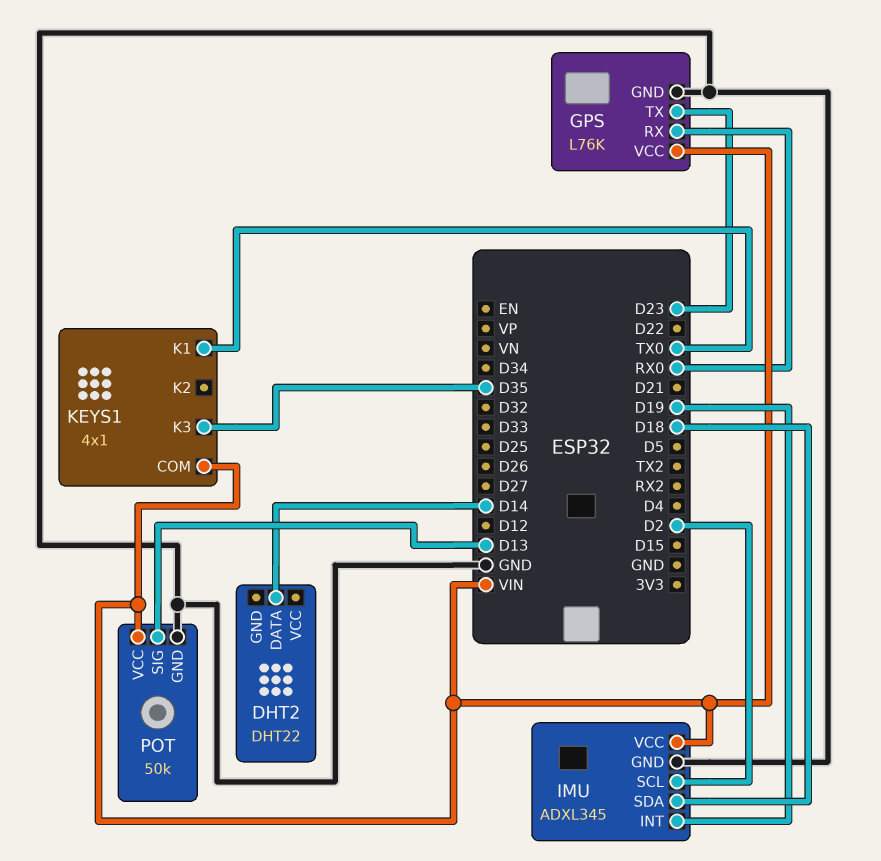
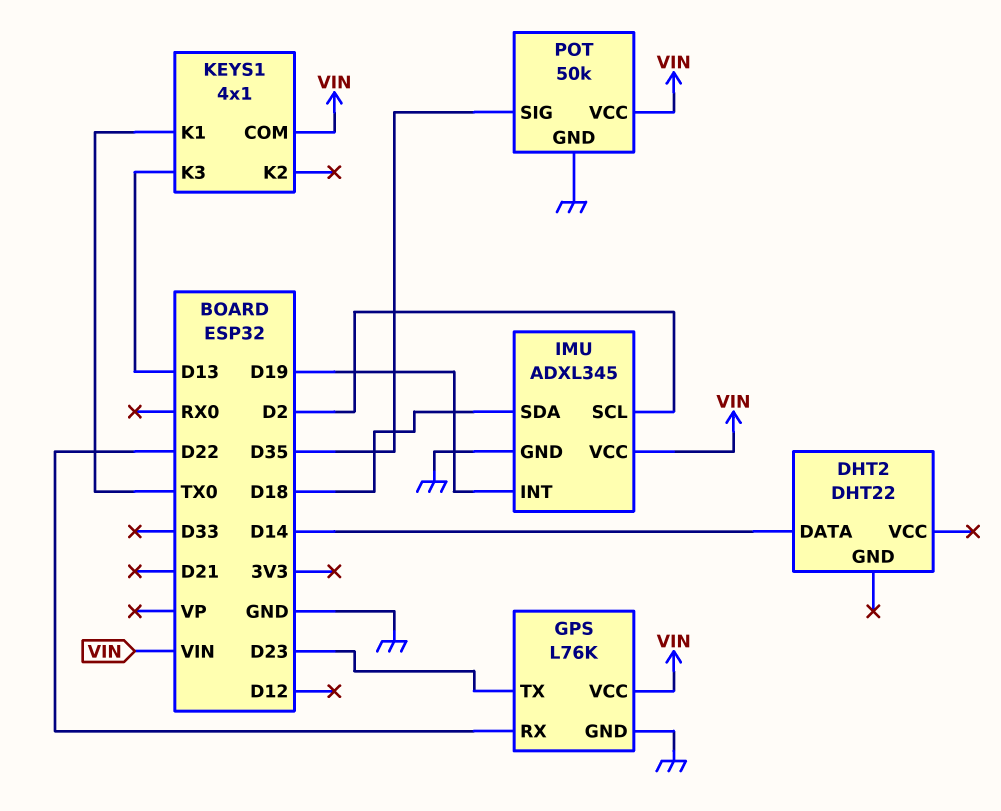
GPS pin RX: RX0 -> D22
KEYS1 pin K3: D35 -> D13
POT pin SIG: D13 -> D35

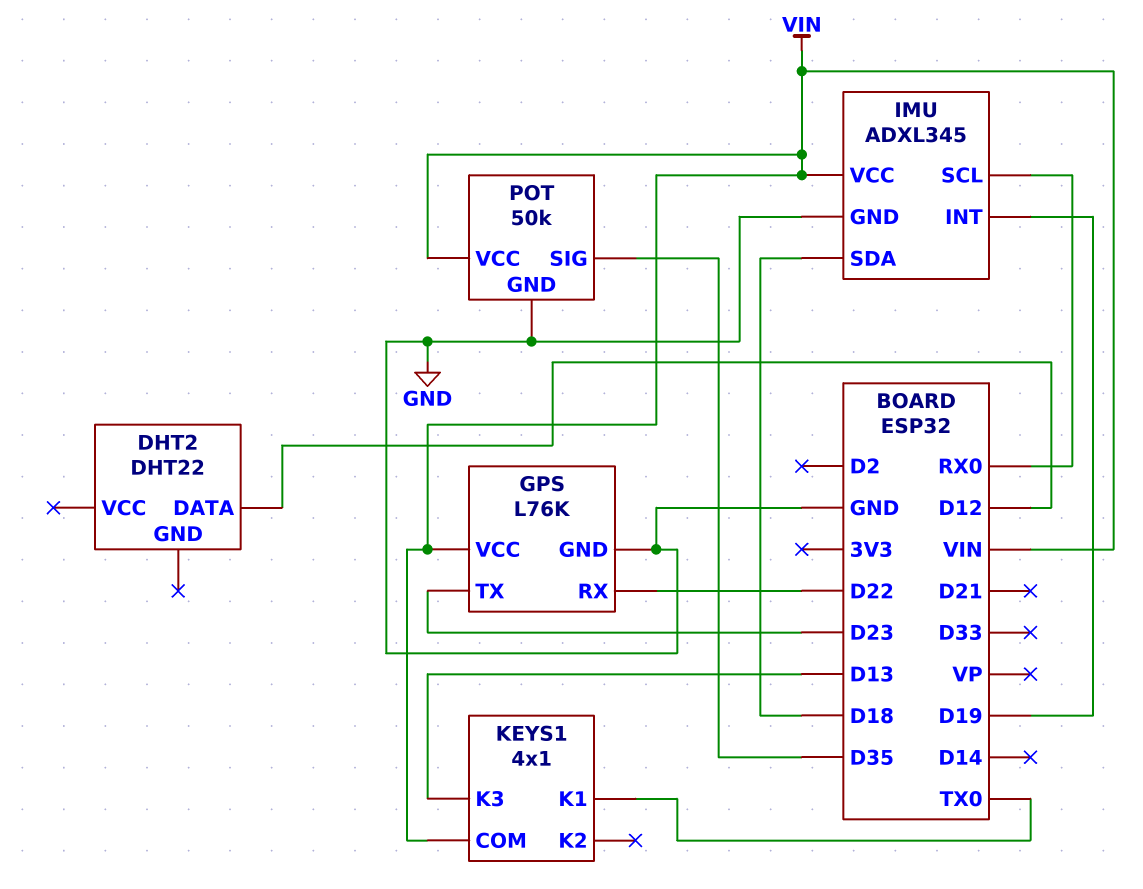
DHT2 pin DATA: D14 -> D12
IMU pin SCL: D2 -> RX0

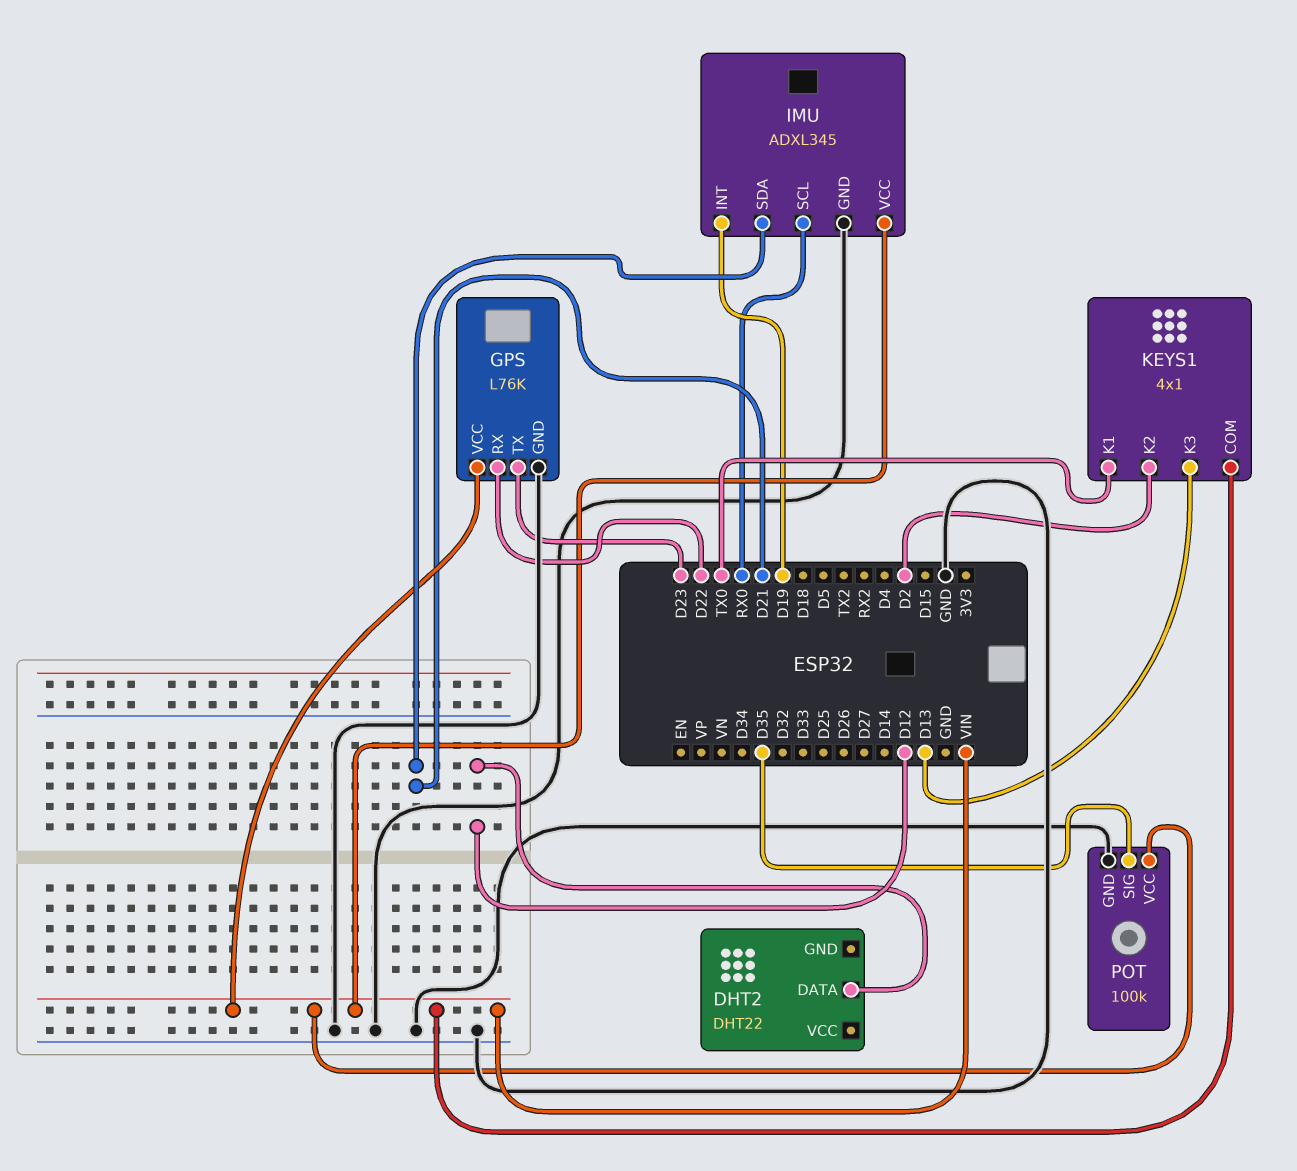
IMU pin SDA: D18 -> D21
KEYS1 pin K2: none -> D2
POT: 50k -> 100k

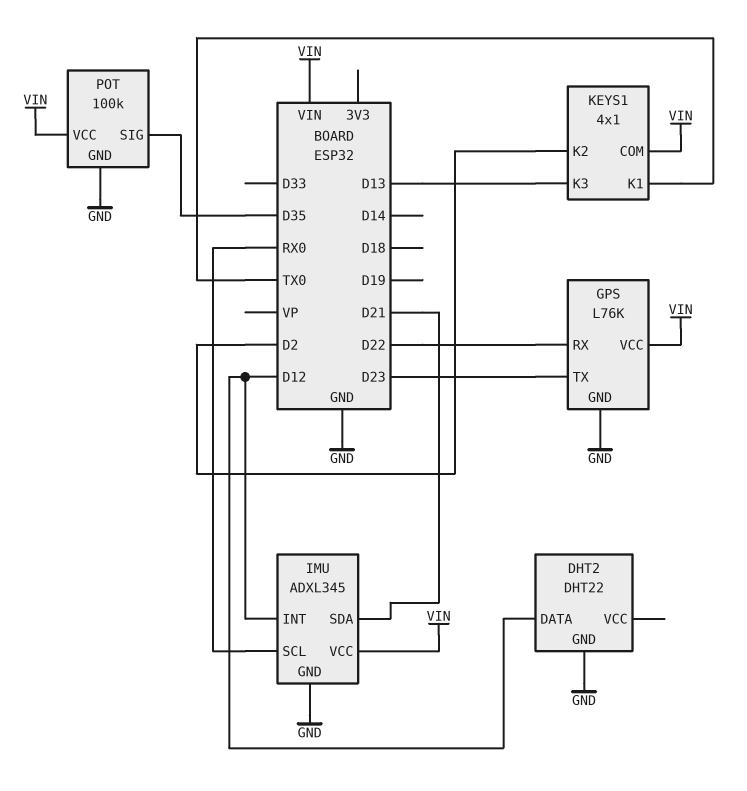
DHT2 pin GND: none -> GND
IMU pin INT: D19 -> D12

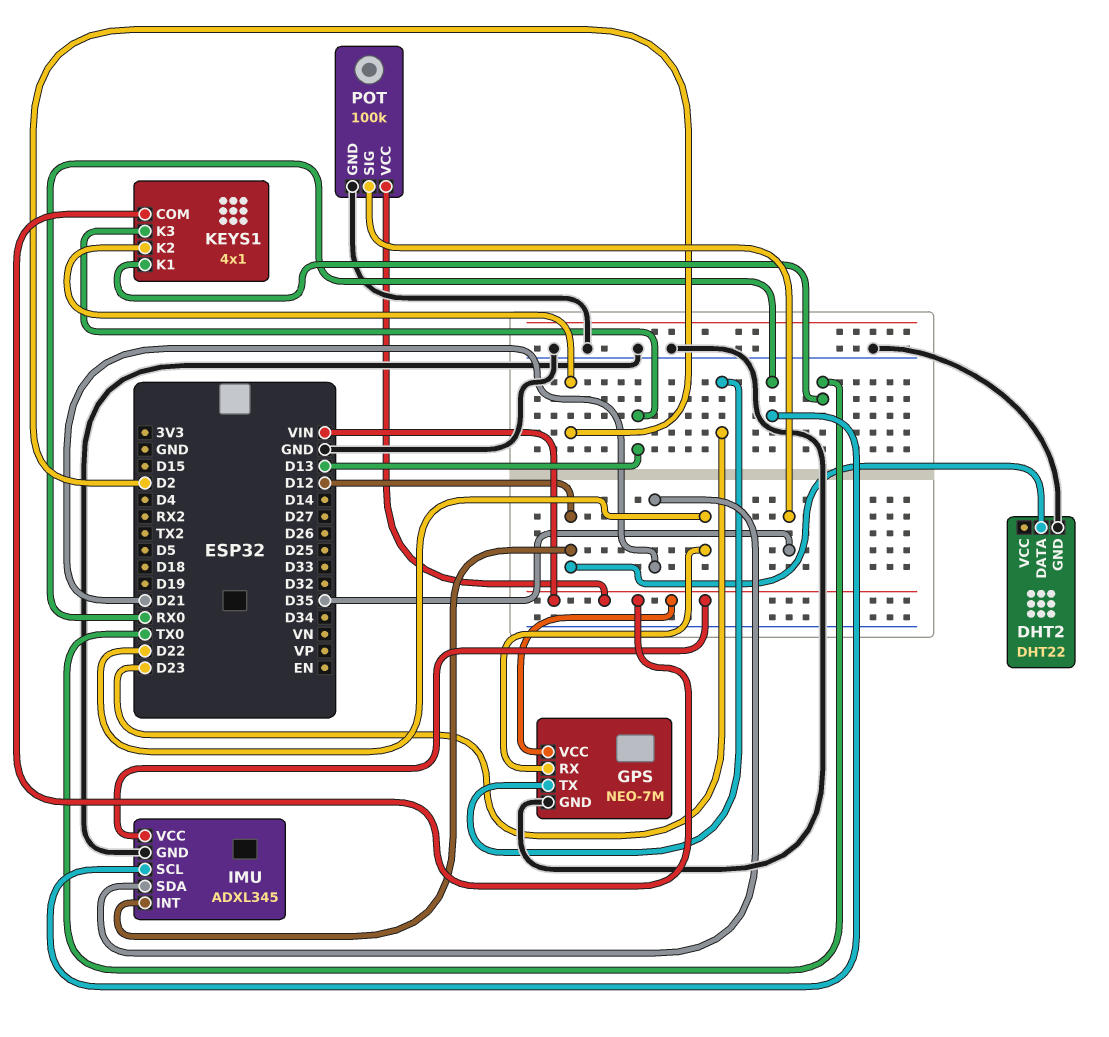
GPS: L76K -> NEO-7M

